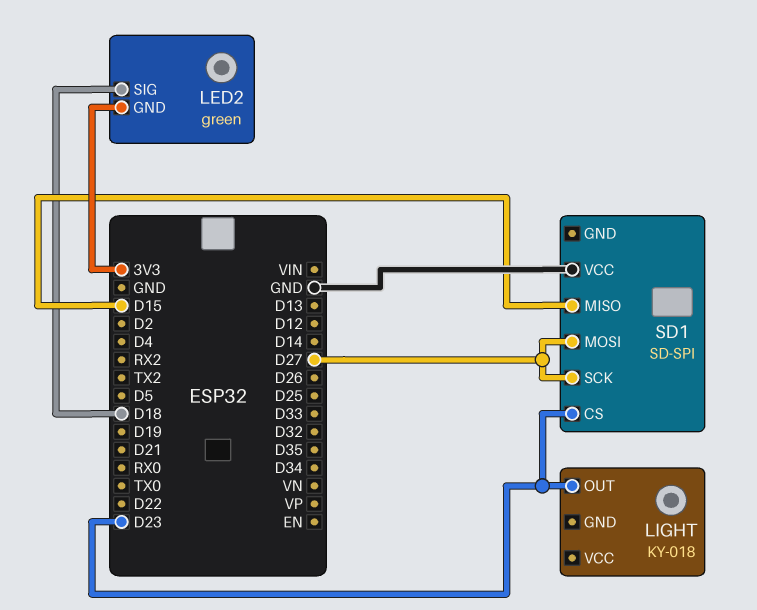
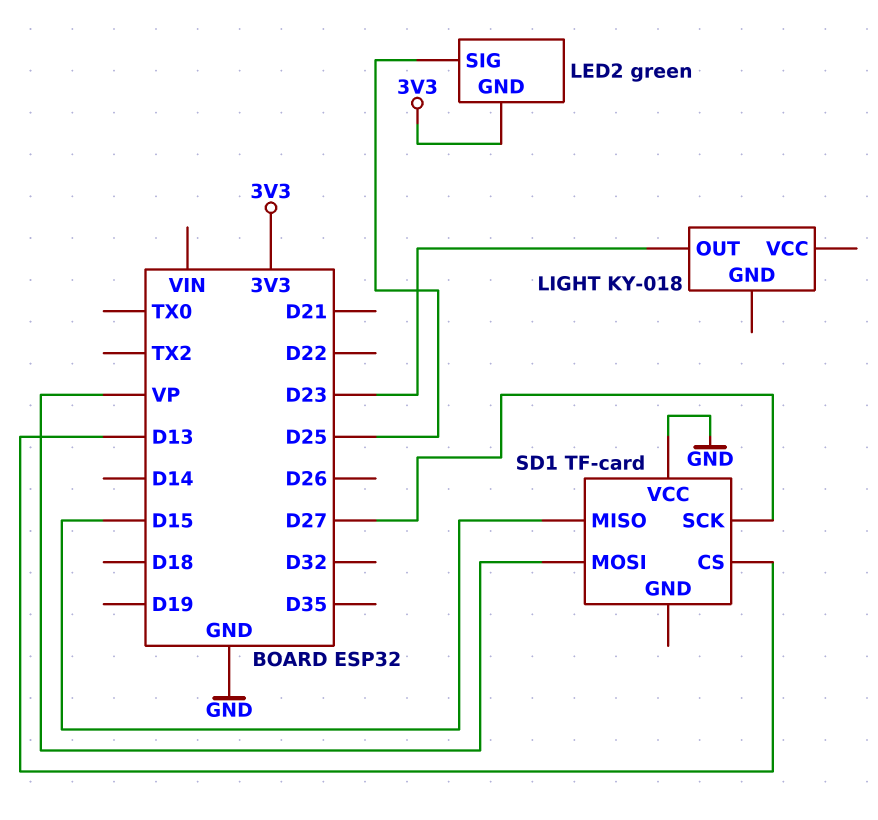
LED2 pin SIG: D18 -> D25
SD1: SD-SPI -> TF-card
SD1 pin CS: D23 -> D13
SD1 pin MOSI: D27 -> VP

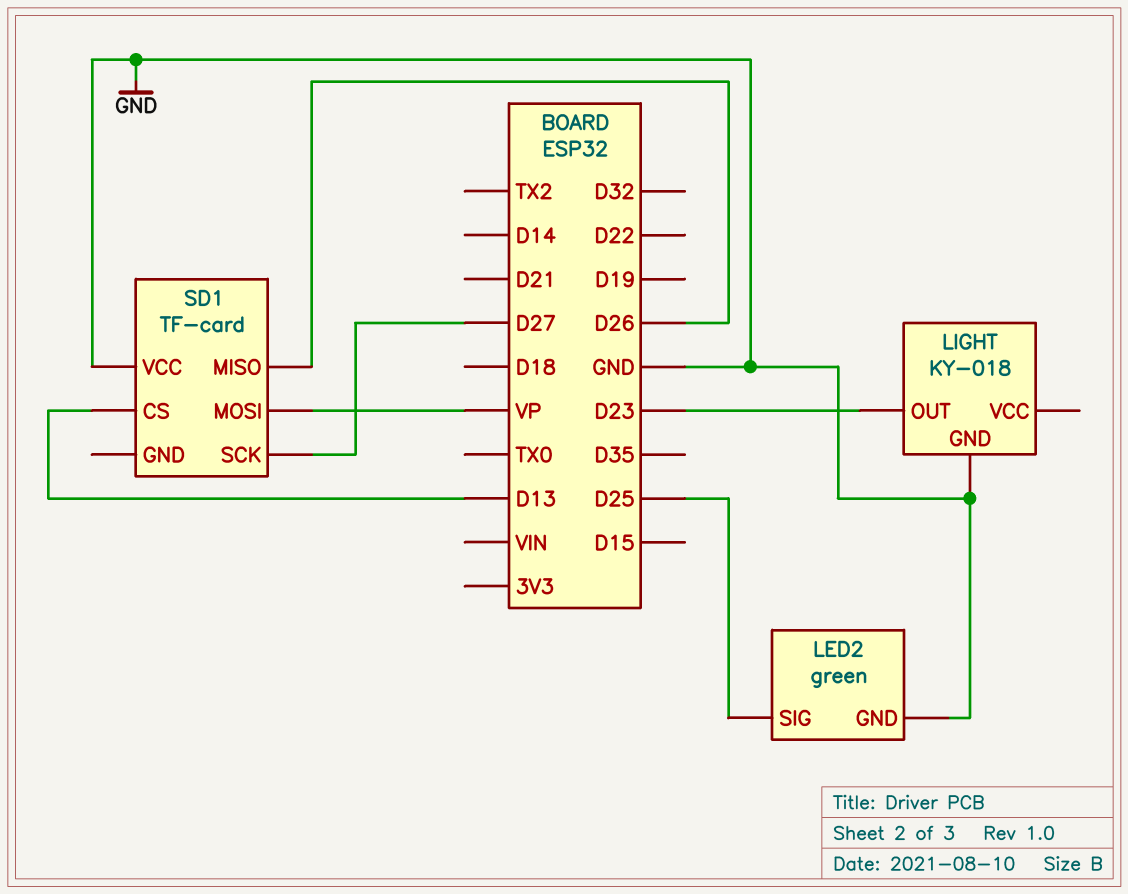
LED2 pin GND: 3V3 -> GND
LIGHT pin GND: none -> GND
SD1 pin MISO: D15 -> D26

